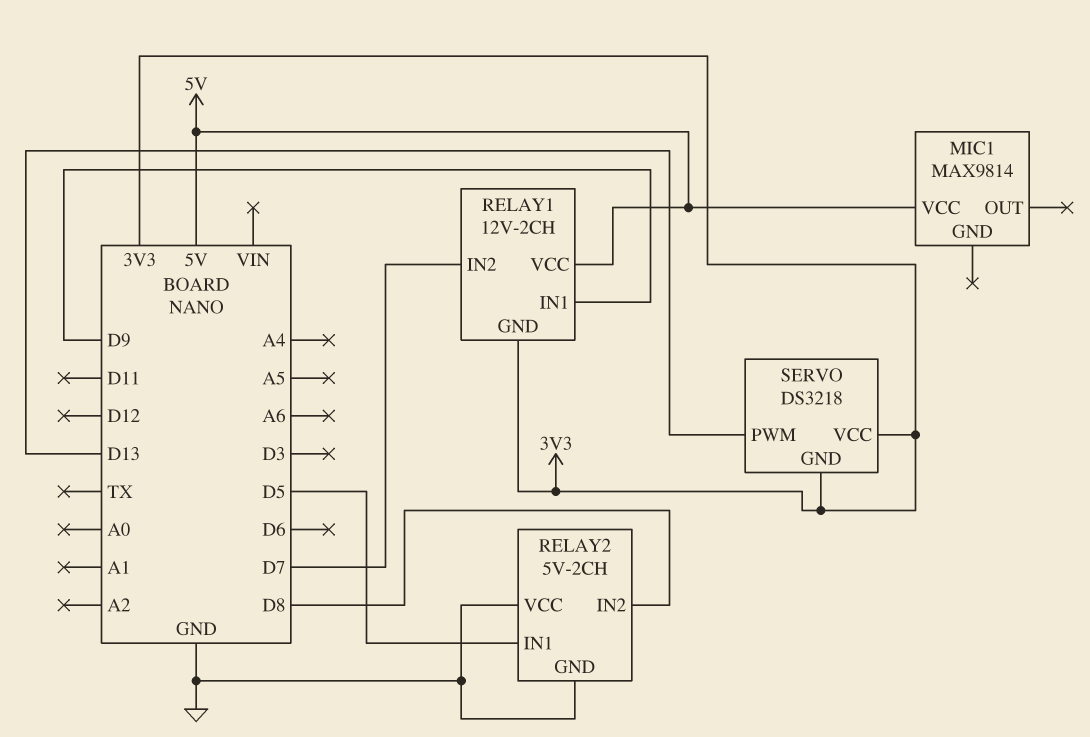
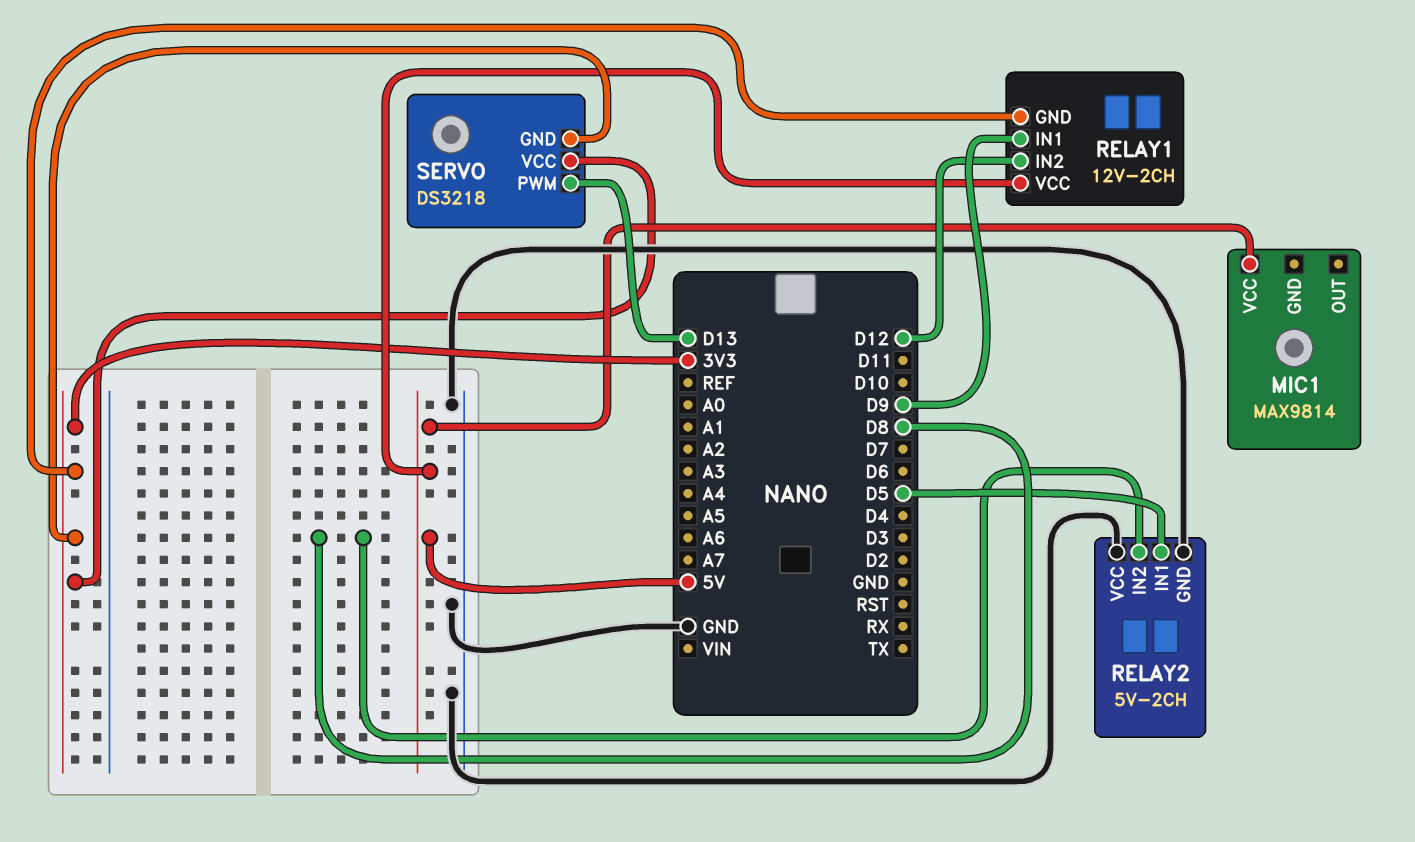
RELAY1 pin IN2: D7 -> D12

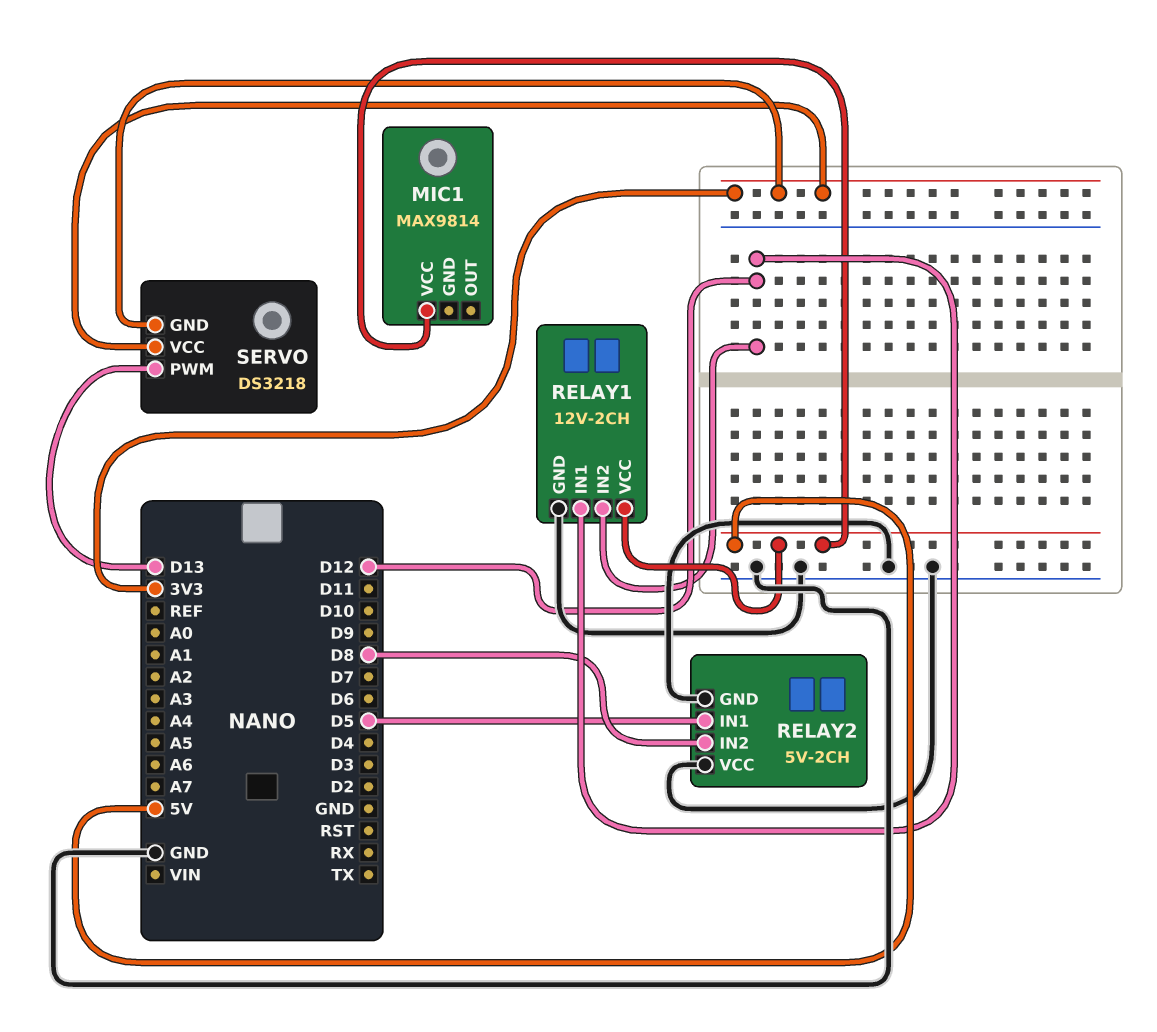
RELAY1 pin GND: 3V3 -> GND
RELAY1 pin IN1: D9 -> D12

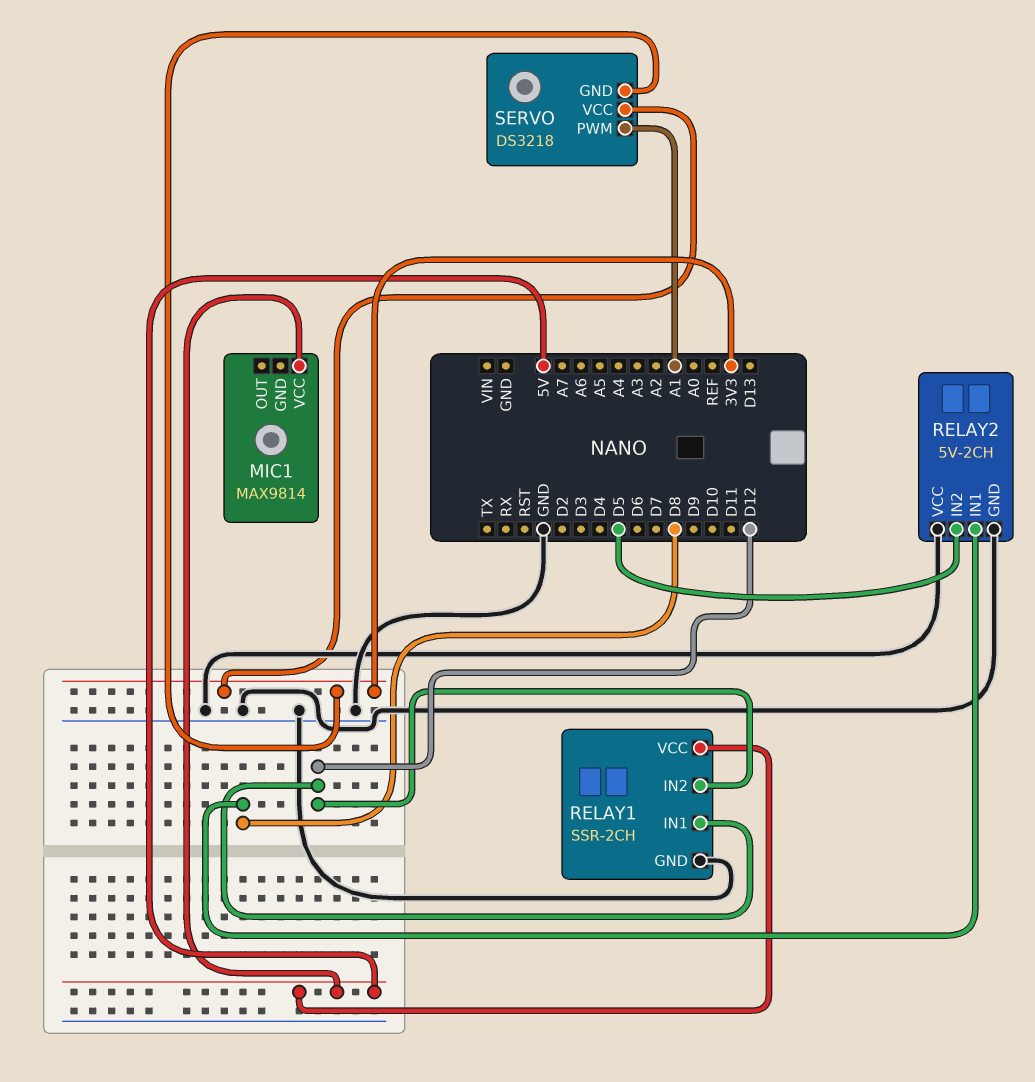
RELAY1: 12V-2CH -> SSR-2CH
RELAY2 pin IN1: D5 -> D8
RELAY2 pin IN2: D8 -> D5
SERVO pin PWM: D13 -> A1

